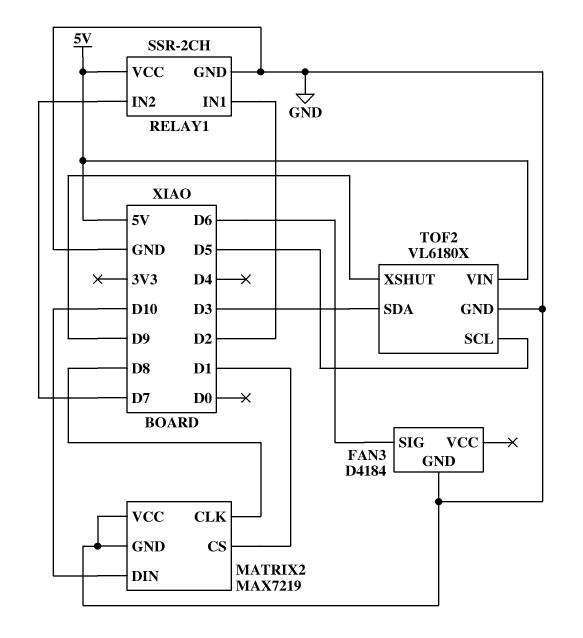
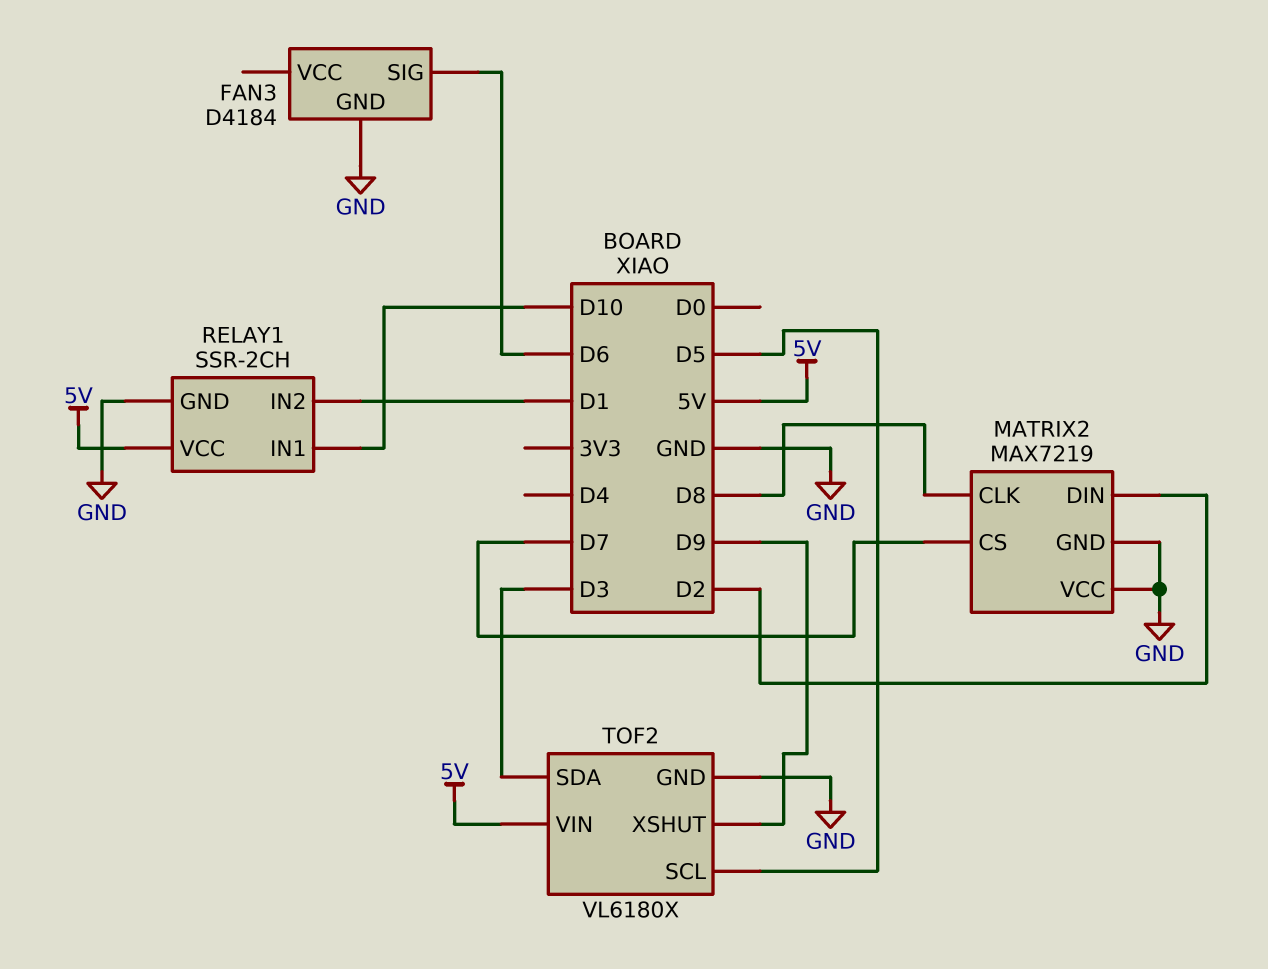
MATRIX2 pin CS: D1 -> D7
MATRIX2 pin DIN: D10 -> D2
RELAY1 pin IN1: D2 -> D10
RELAY1 pin IN2: D7 -> D1

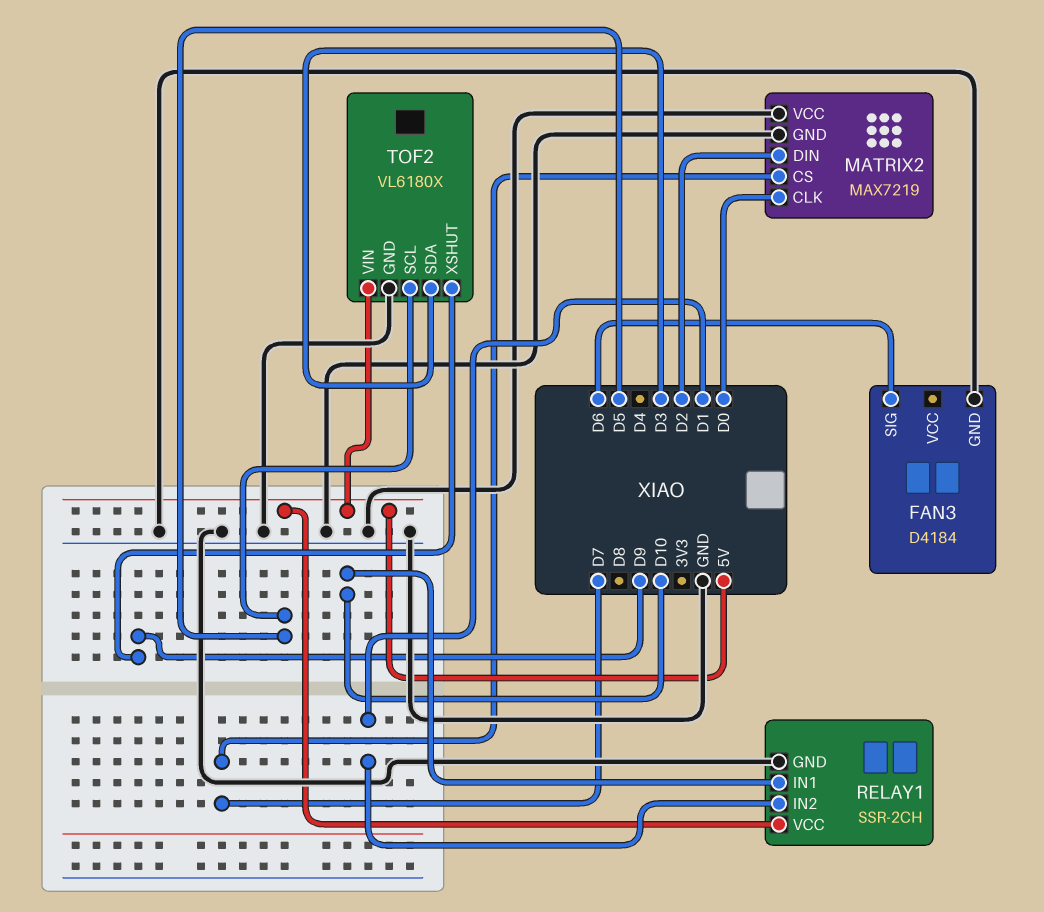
MATRIX2 pin CLK: D8 -> D0

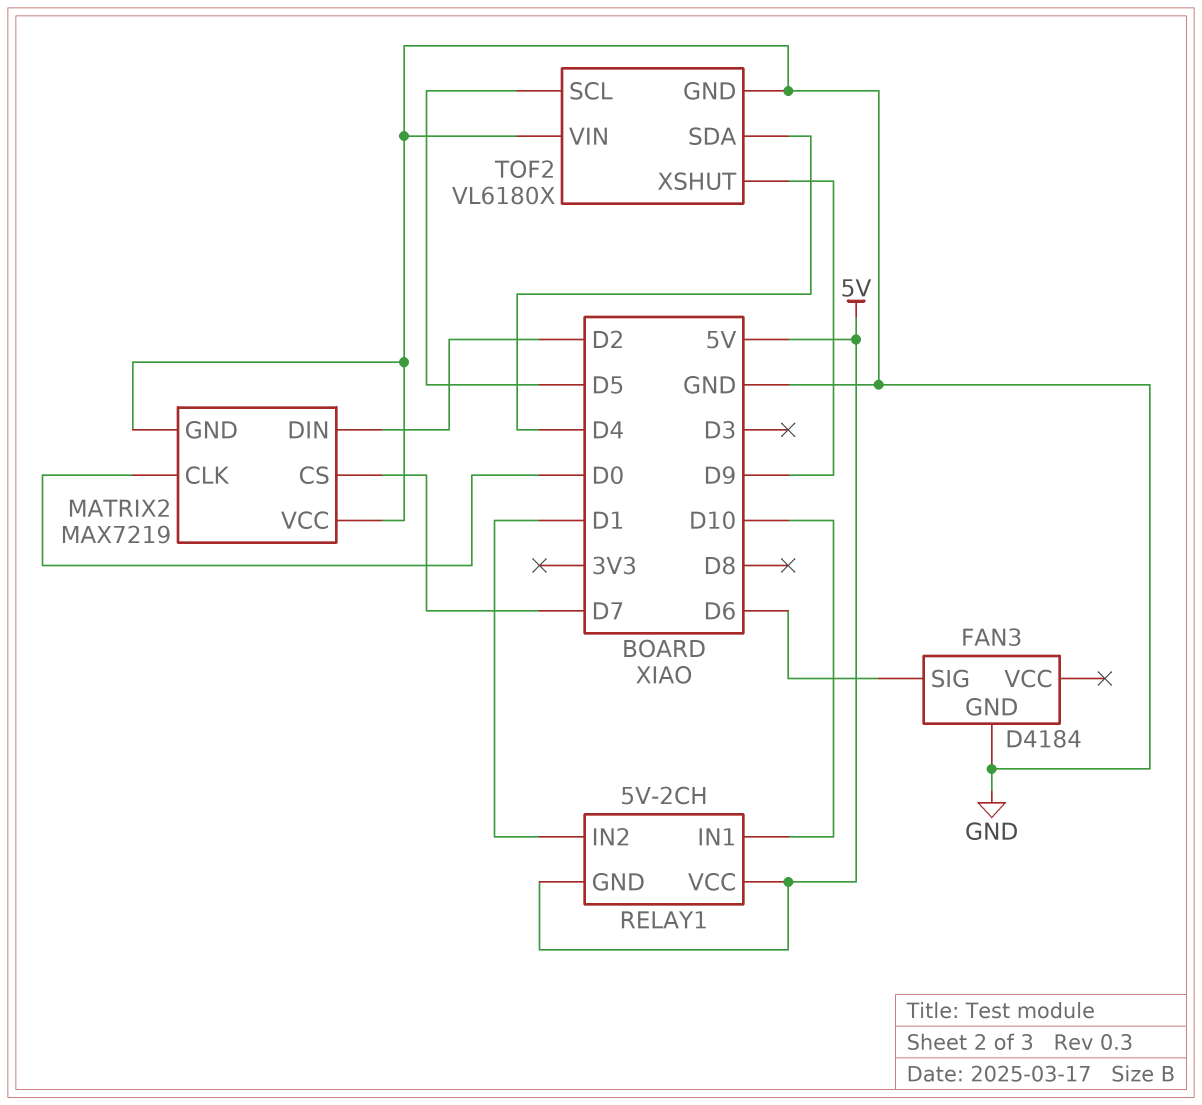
RELAY1: SSR-2CH -> 5V-2CH
RELAY1 pin GND: GND -> 5V
TOF2 pin SDA: D3 -> D4
TOF2 pin VIN: 5V -> GND

